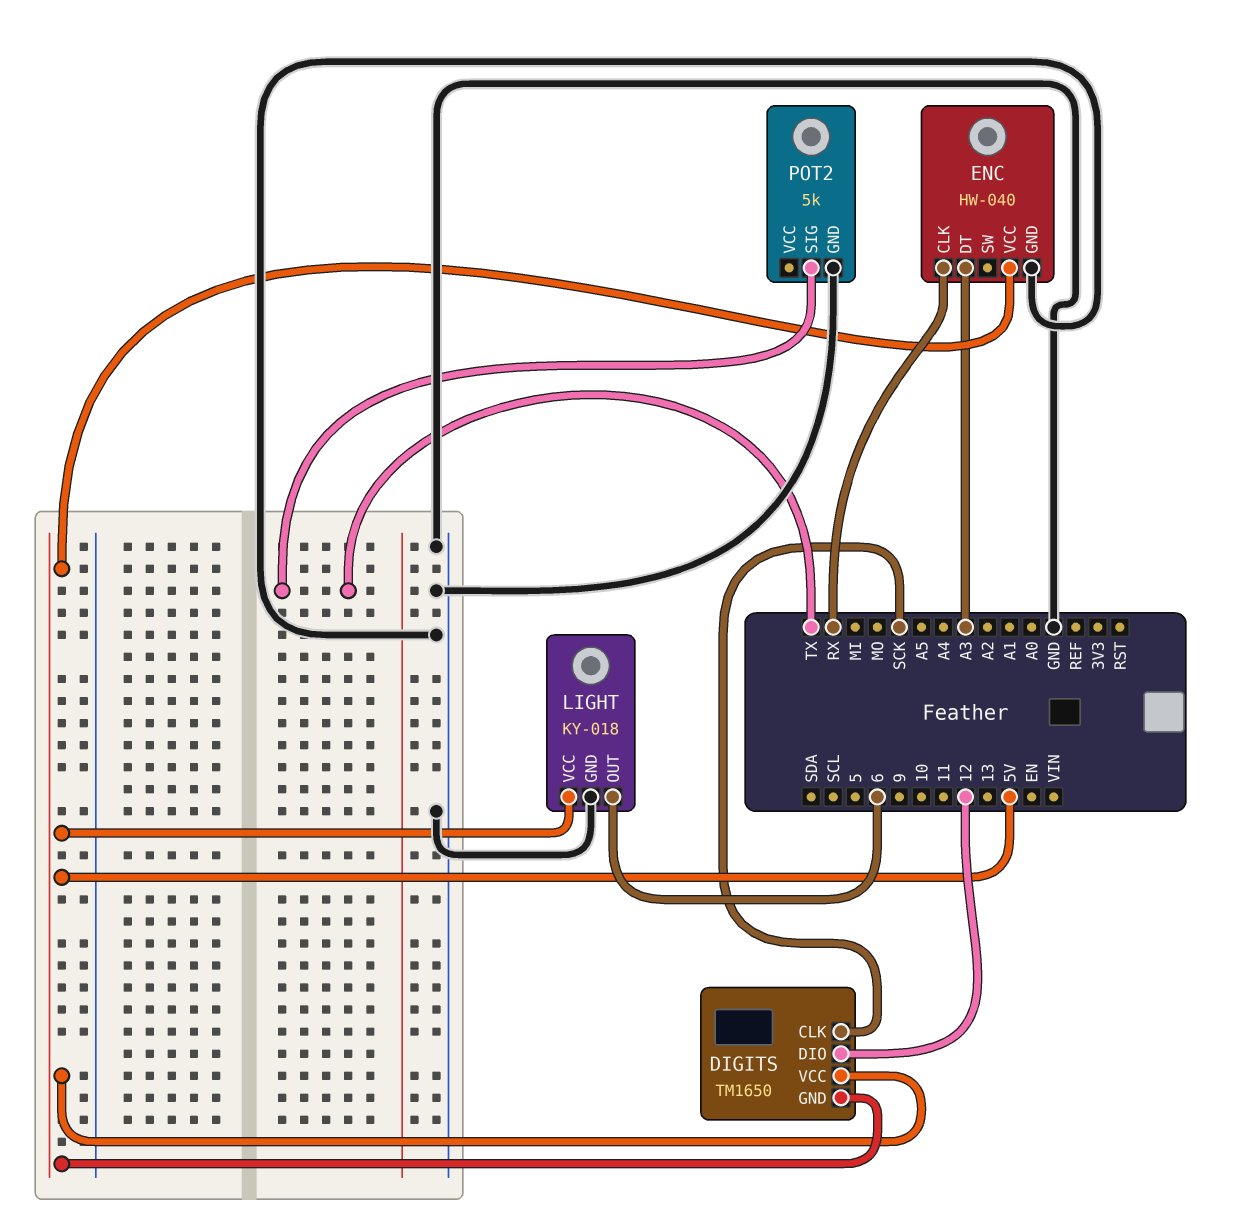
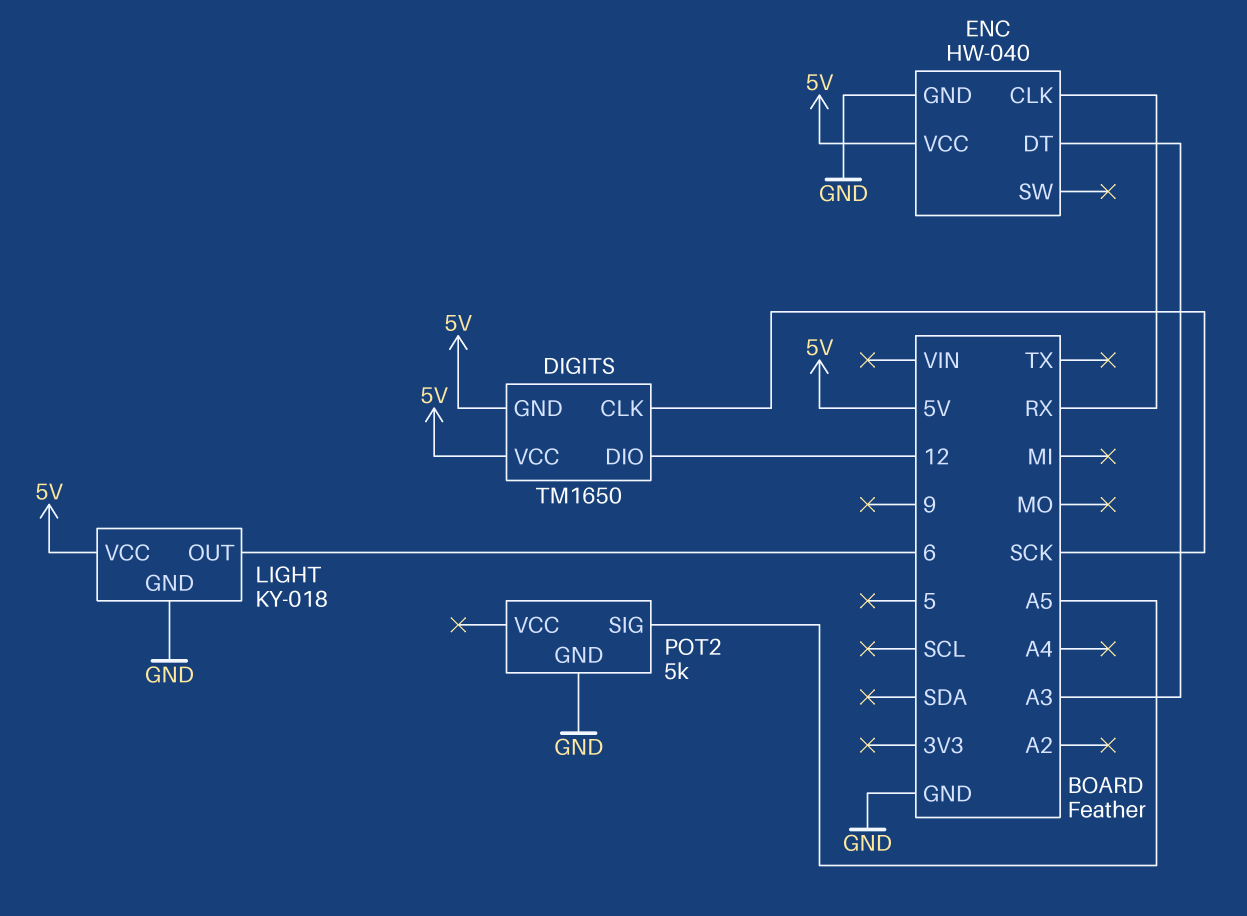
POT2 pin SIG: TX -> A5

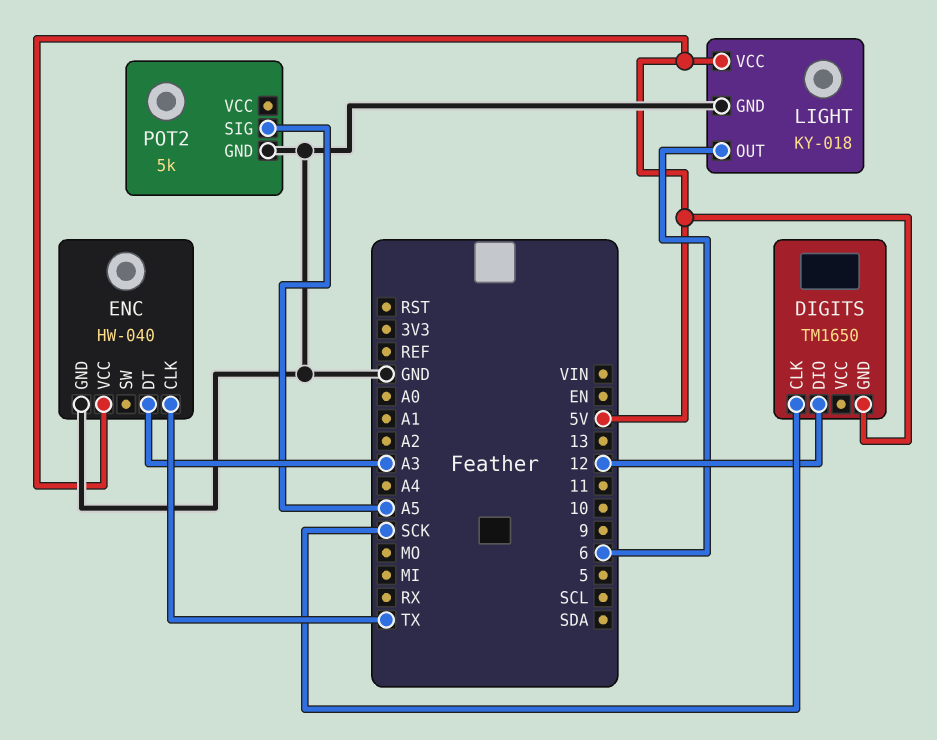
DIGITS pin VCC: 5V -> none
ENC pin CLK: RX -> TX

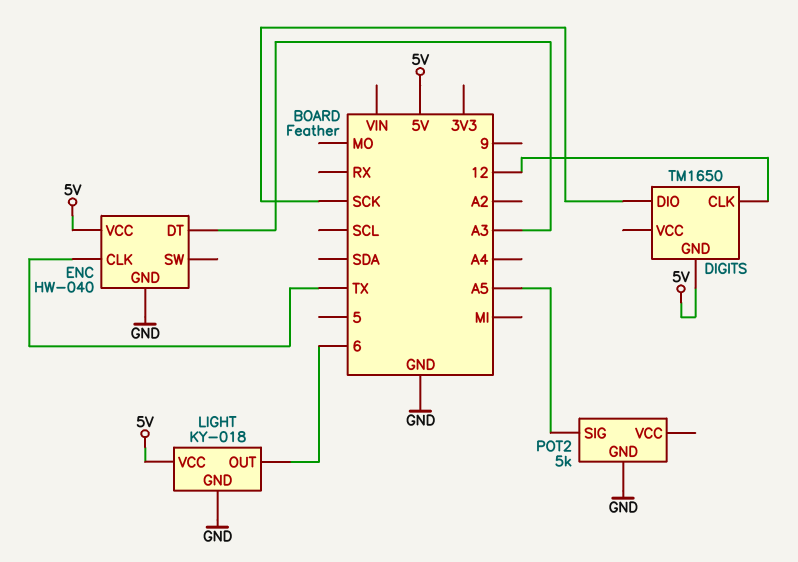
DIGITS pin CLK: SCK -> 12
DIGITS pin DIO: 12 -> SCK

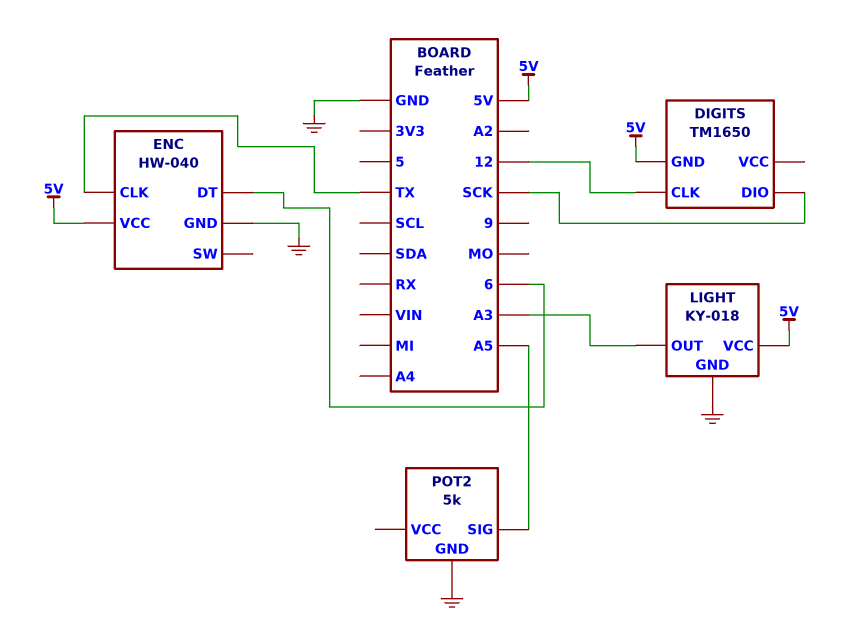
ENC pin DT: A3 -> 6
LIGHT pin OUT: 6 -> A3

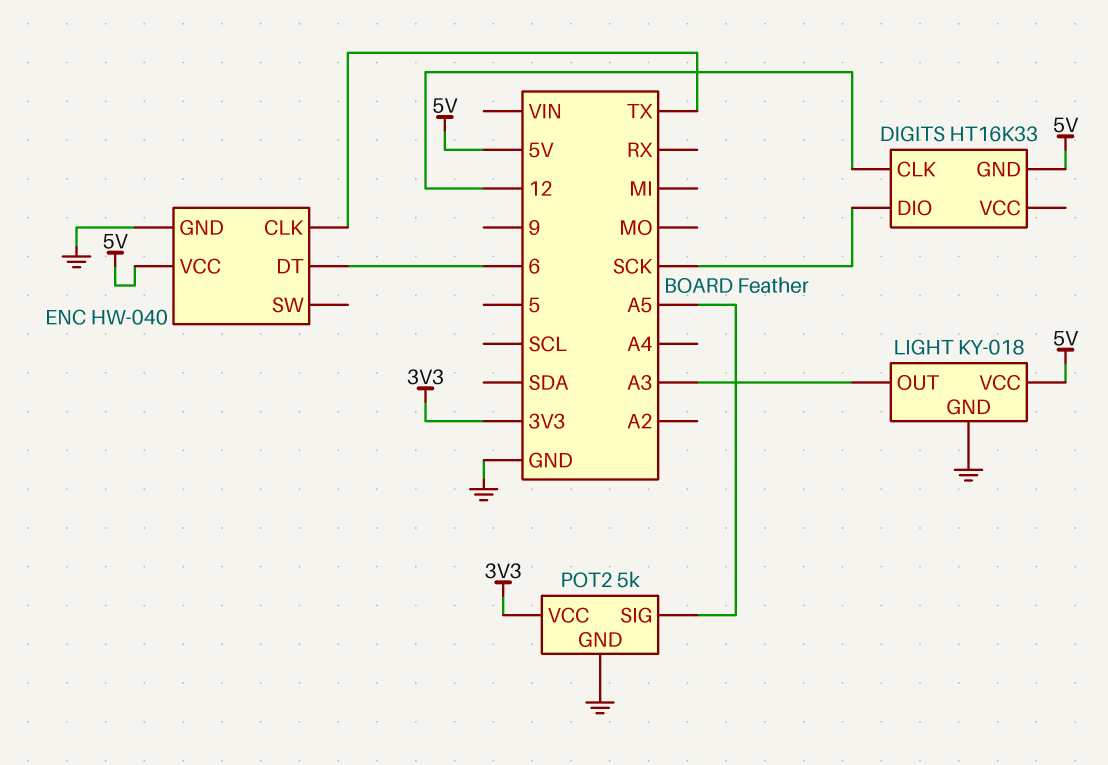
DIGITS: TM1650 -> HT16K33
POT2 pin VCC: none -> 3V3

